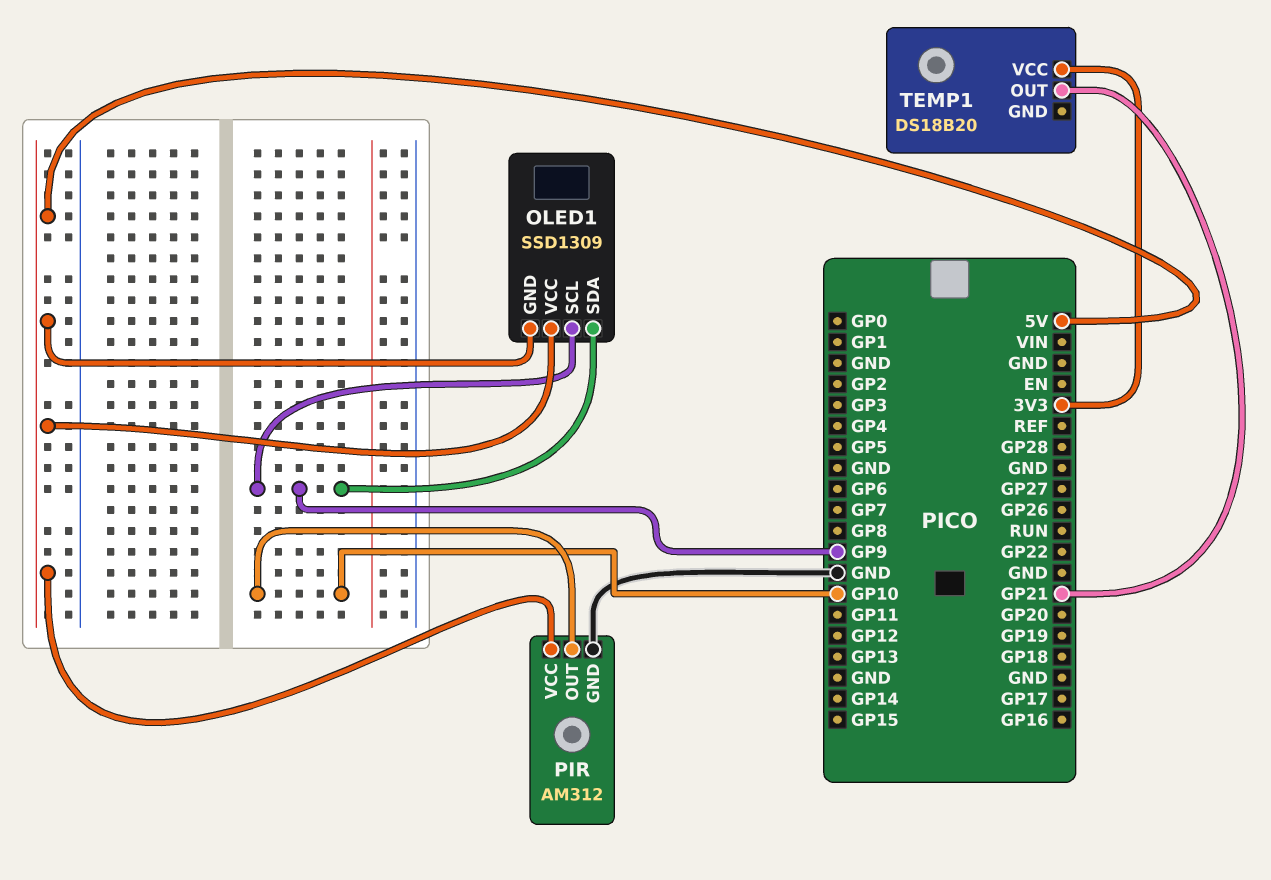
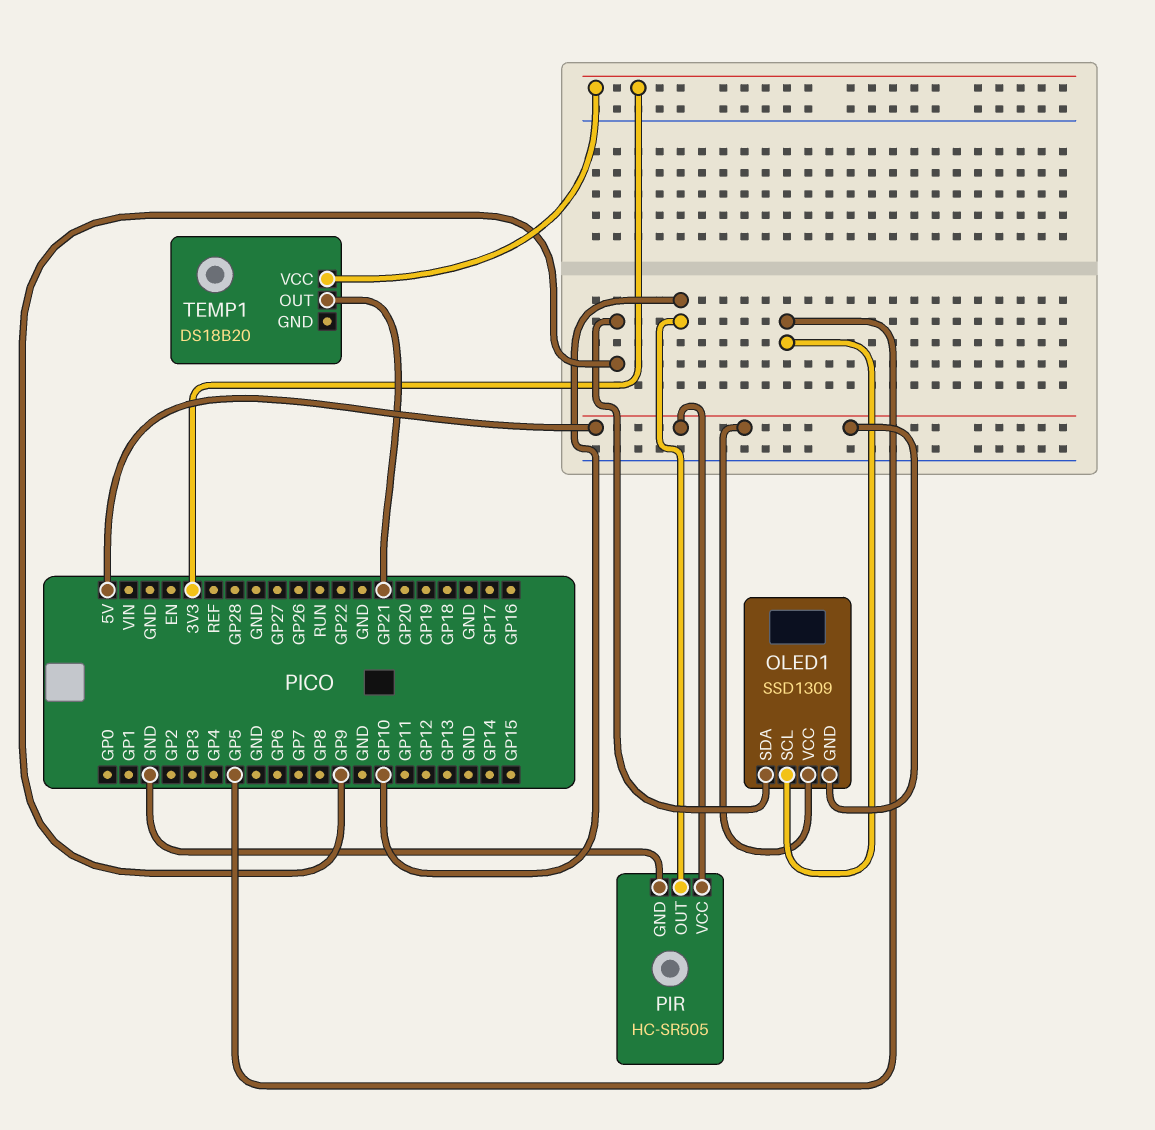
OLED1 pin SCL: GP9 -> GP5
PIR: AM312 -> HC-SR505

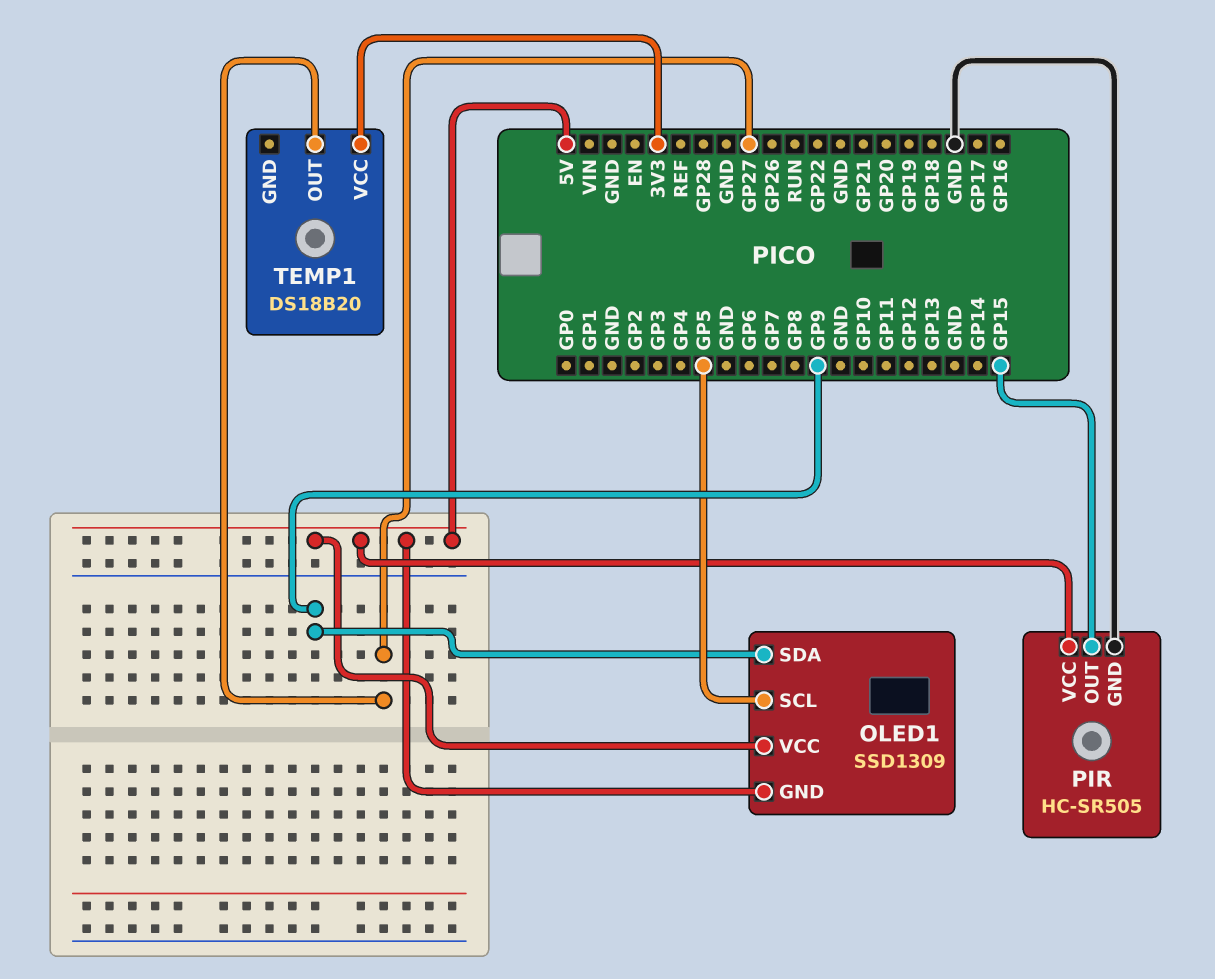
PIR pin OUT: GP10 -> GP15
TEMP1 pin OUT: GP21 -> GP27

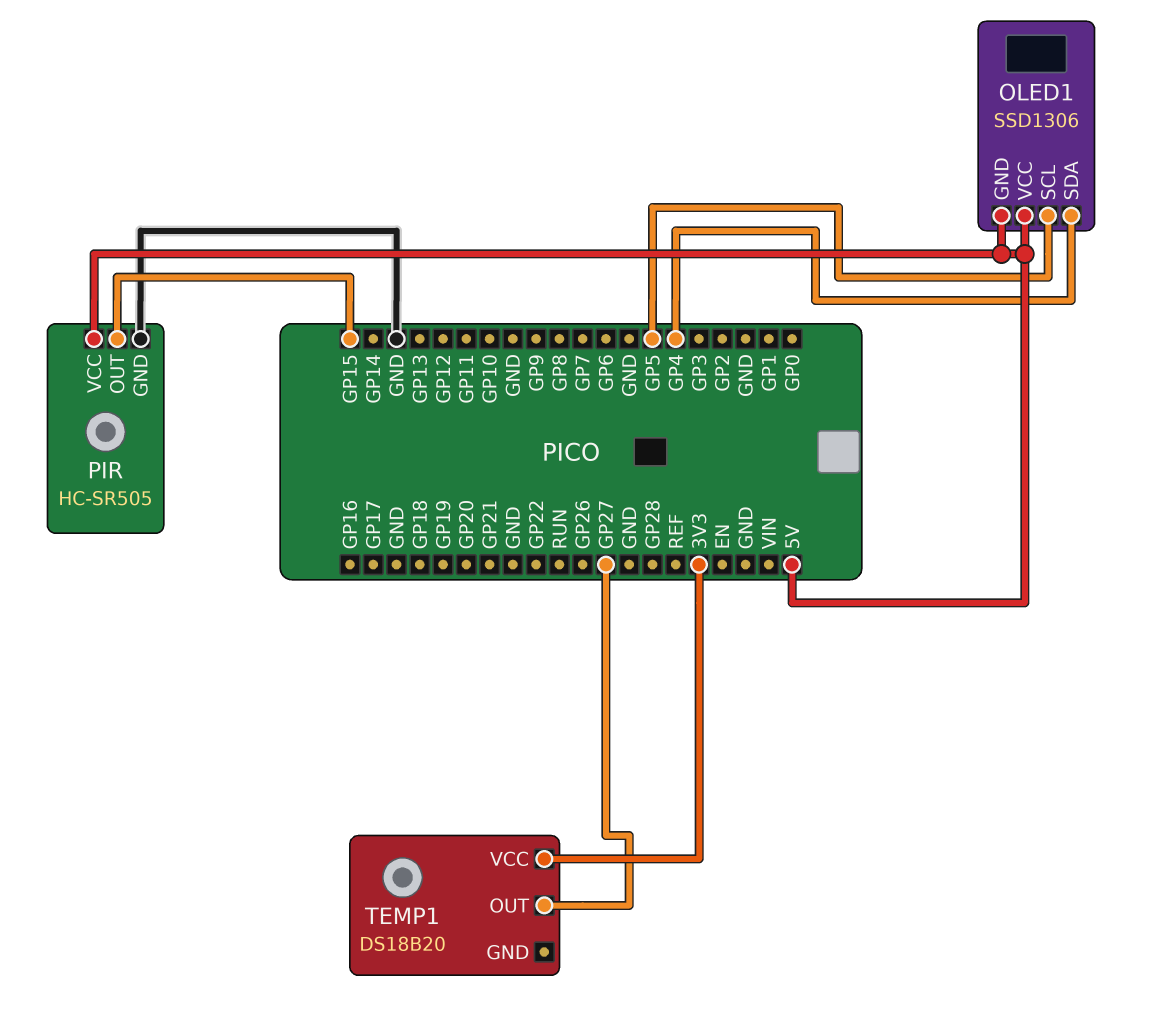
OLED1: SSD1309 -> SSD1306
OLED1 pin SDA: GP9 -> GP4

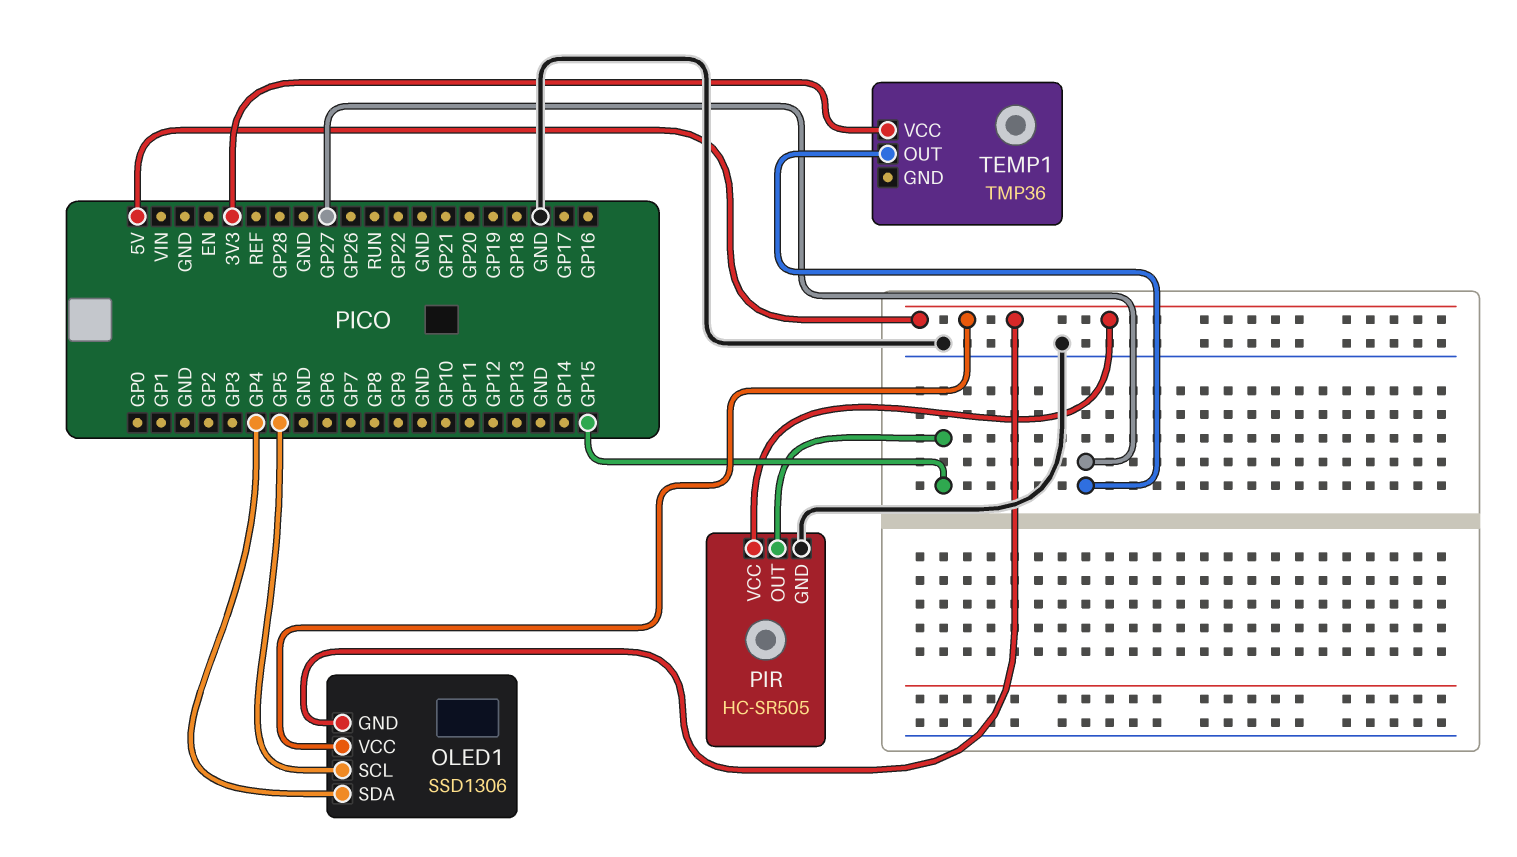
TEMP1: DS18B20 -> TMP36

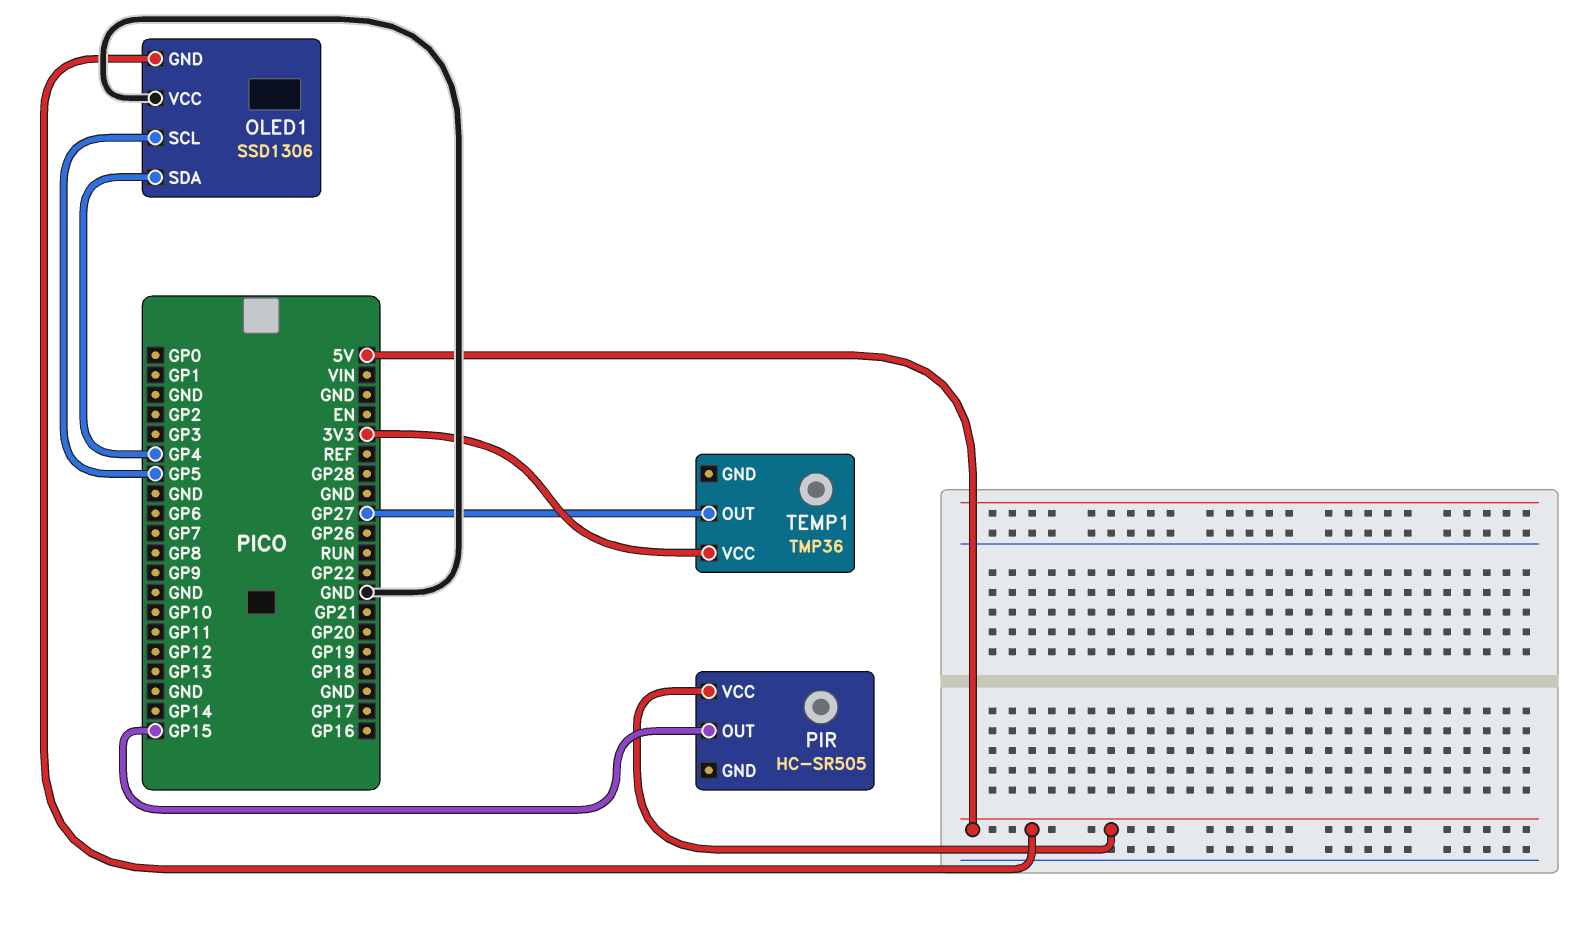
OLED1 pin VCC: 5V -> GND
PIR pin GND: GND -> none

